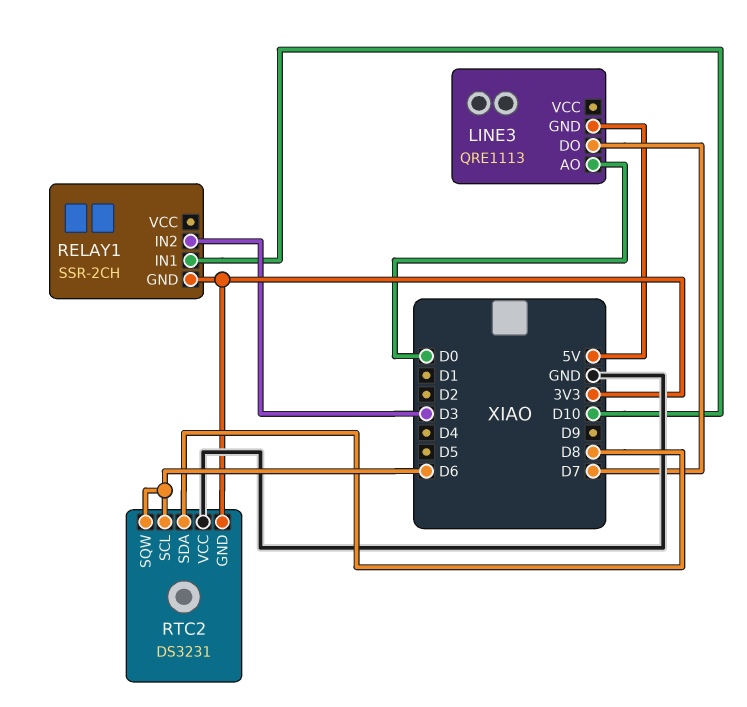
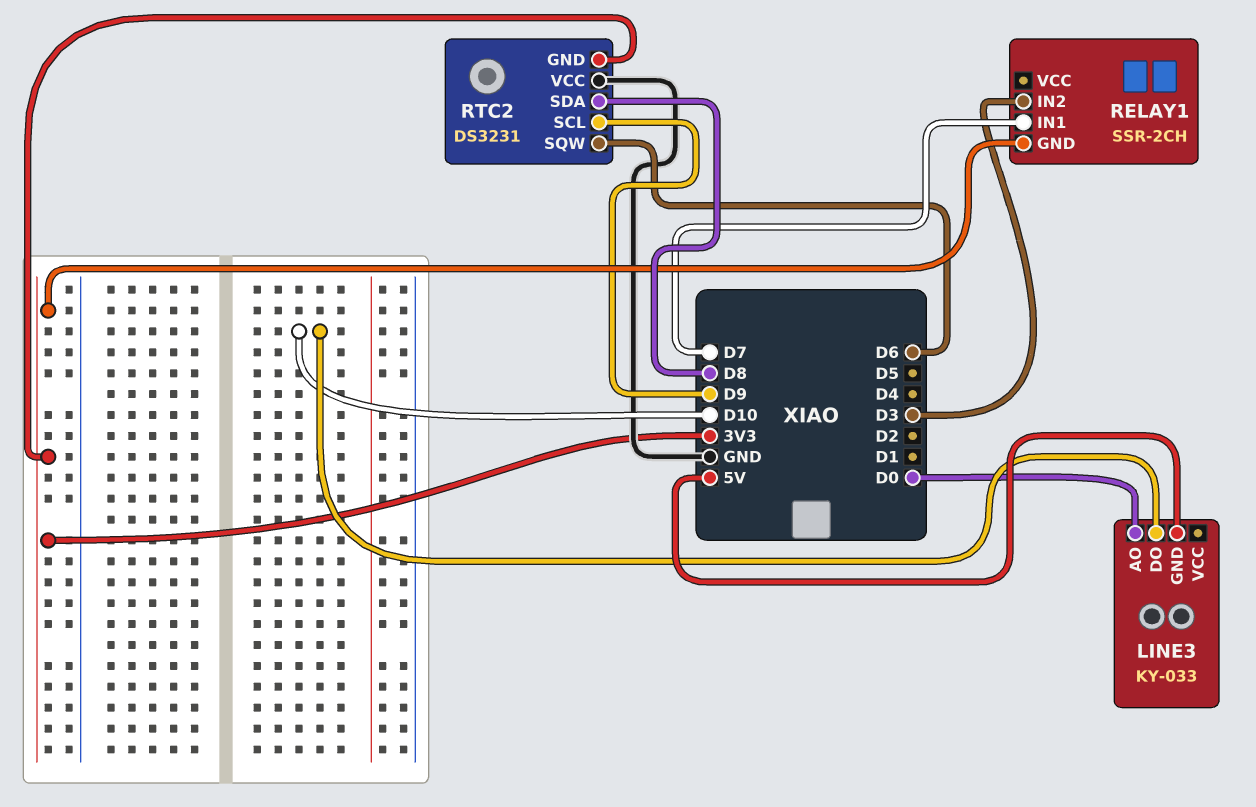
LINE3: QRE1113 -> KY-033
LINE3 pin DO: D7 -> D10
RELAY1 pin IN1: D10 -> D7
RTC2 pin SCL: D6 -> D9

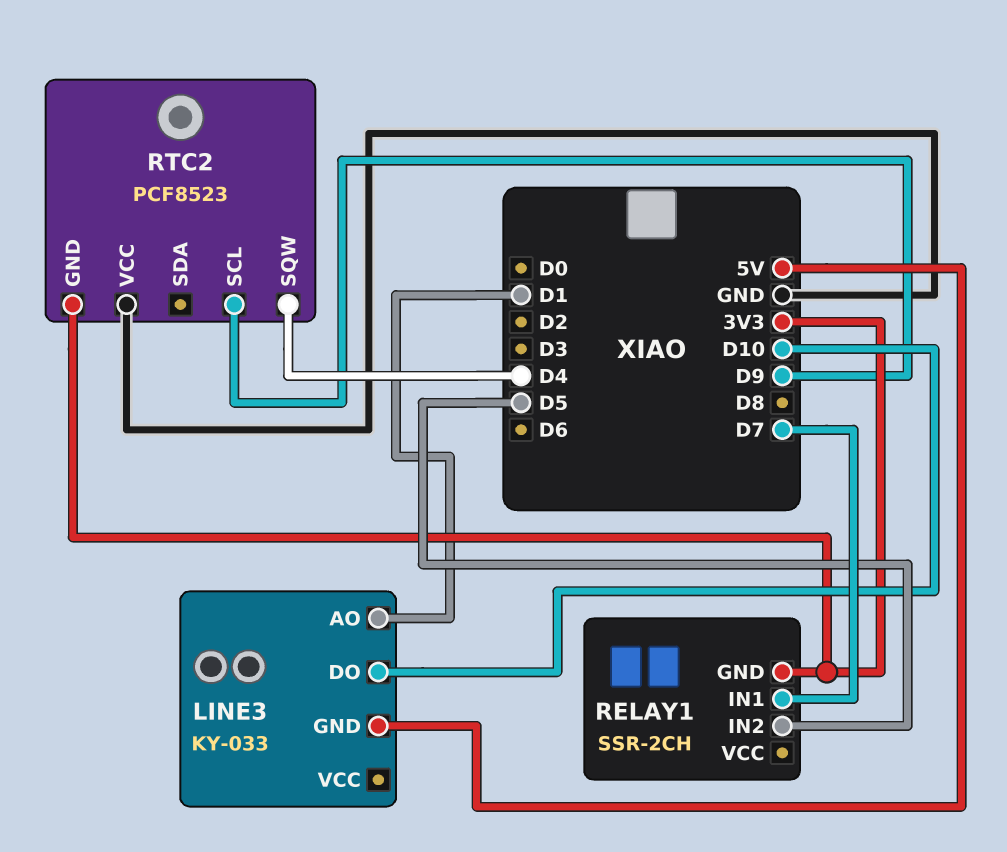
LINE3 pin AO: D0 -> D1
RELAY1 pin IN2: D3 -> D5
RTC2: DS3231 -> PCF8523
RTC2 pin SDA: D8 -> none
RTC2 pin SQW: D6 -> D4

